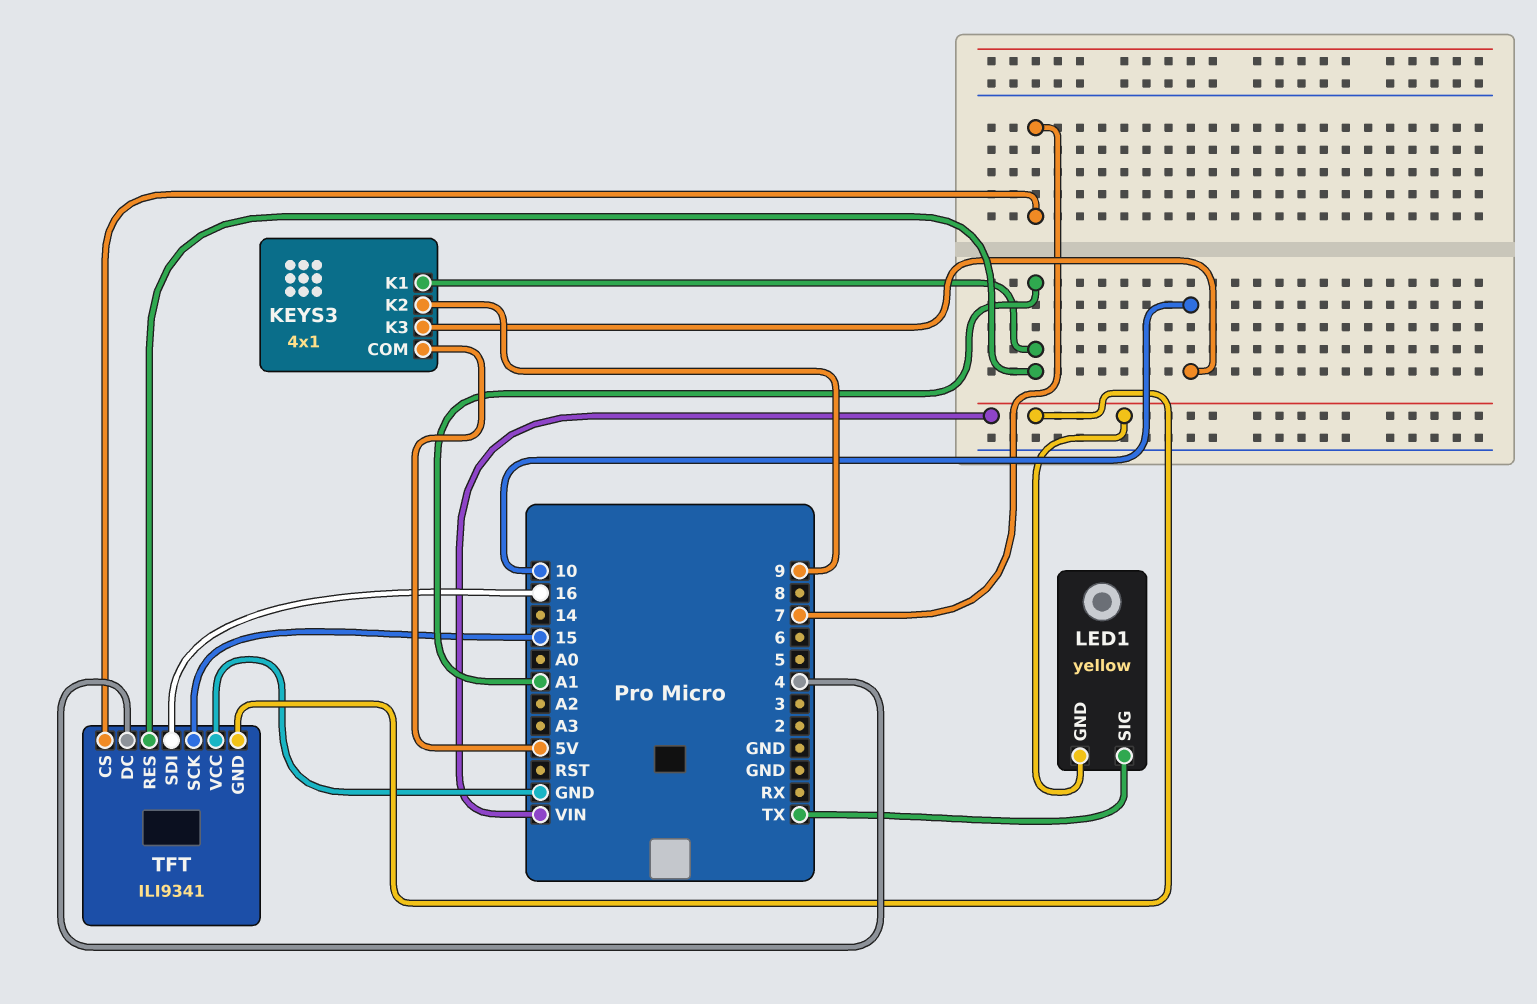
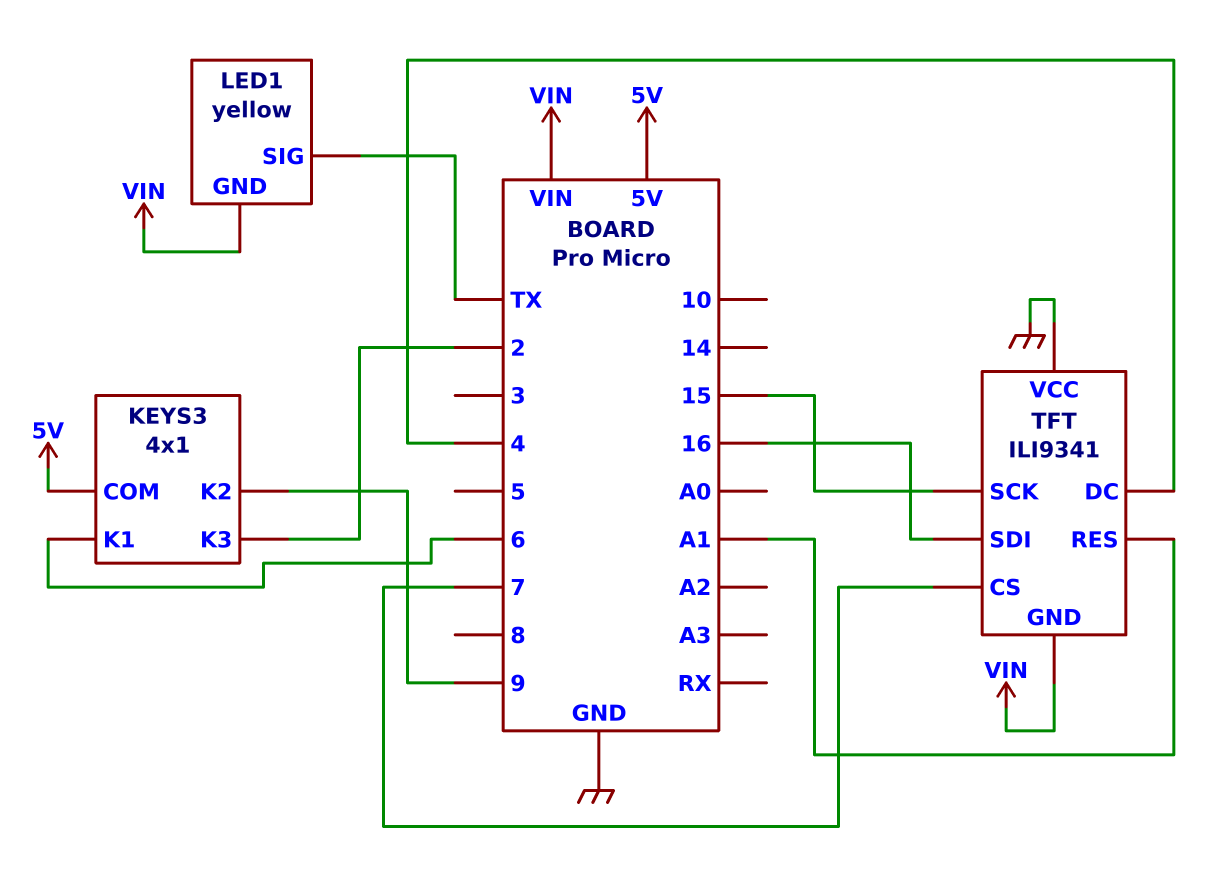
KEYS3 pin K1: A1 -> 6
KEYS3 pin K3: 10 -> 2

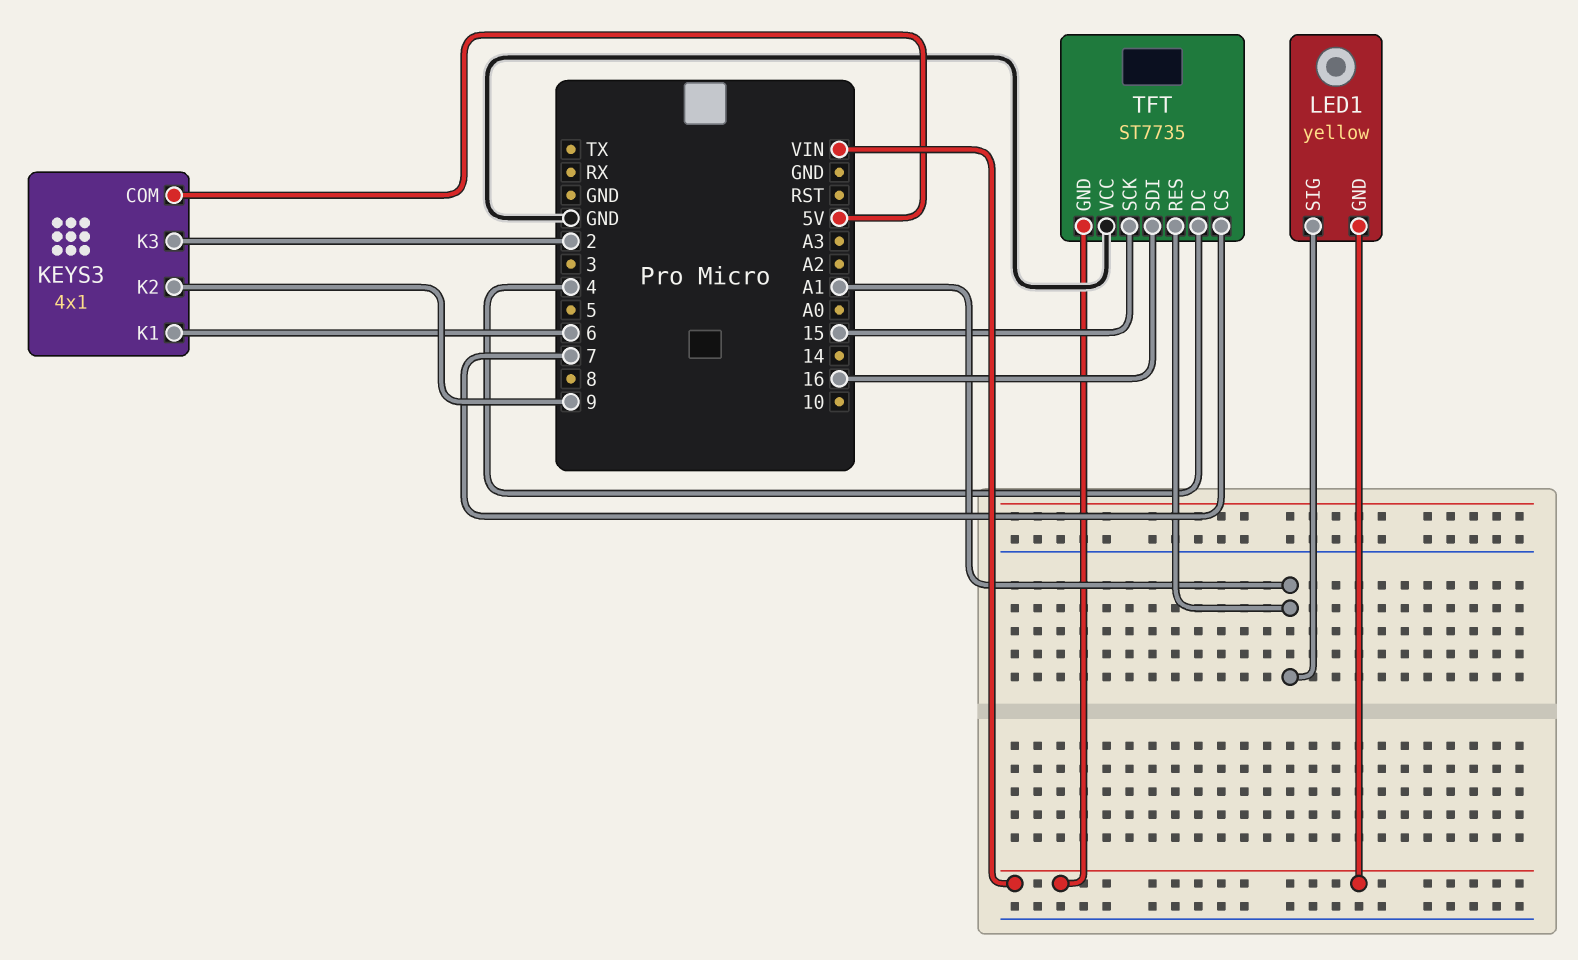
LED1 pin SIG: TX -> A1
TFT: ILI9341 -> ST7735

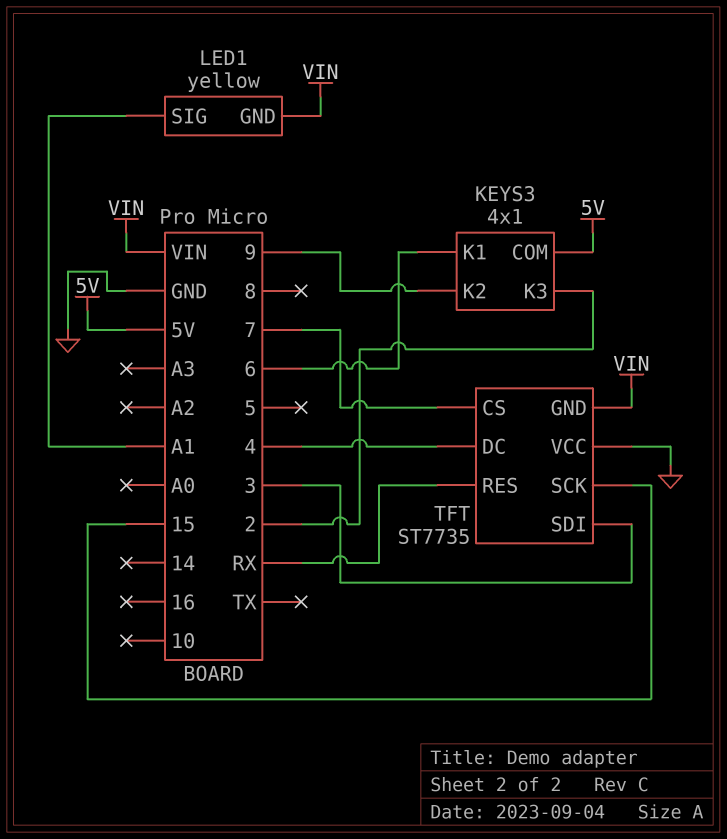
TFT pin RES: A1 -> RX
TFT pin SDI: 16 -> 3

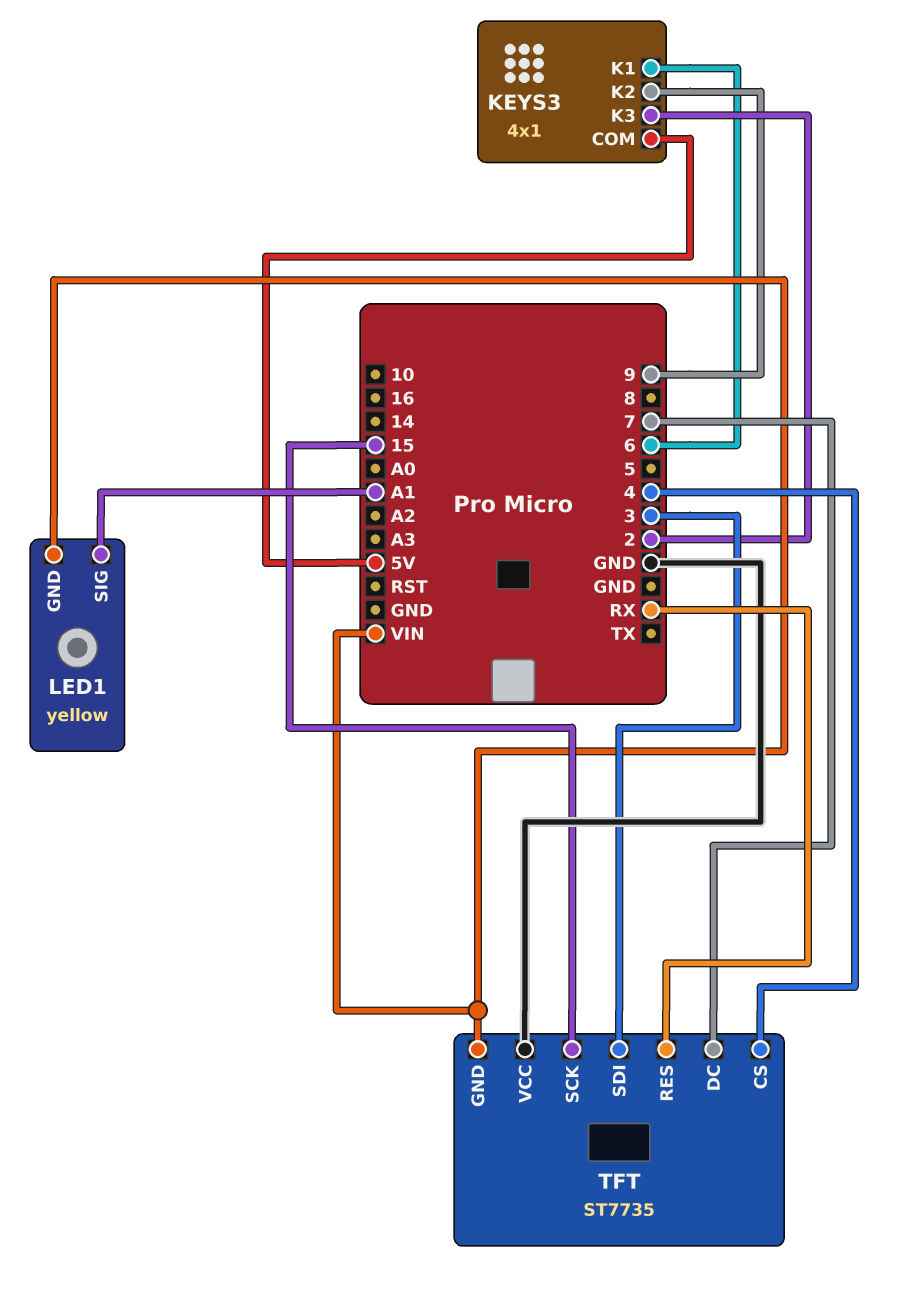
TFT pin CS: 7 -> 4
TFT pin DC: 4 -> 7

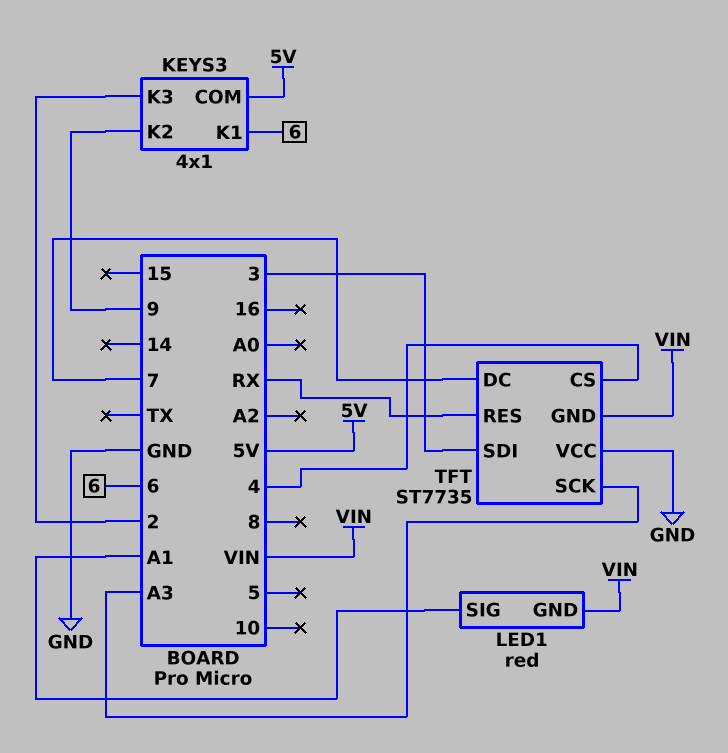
LED1: yellow -> red
TFT pin SCK: 15 -> A3

